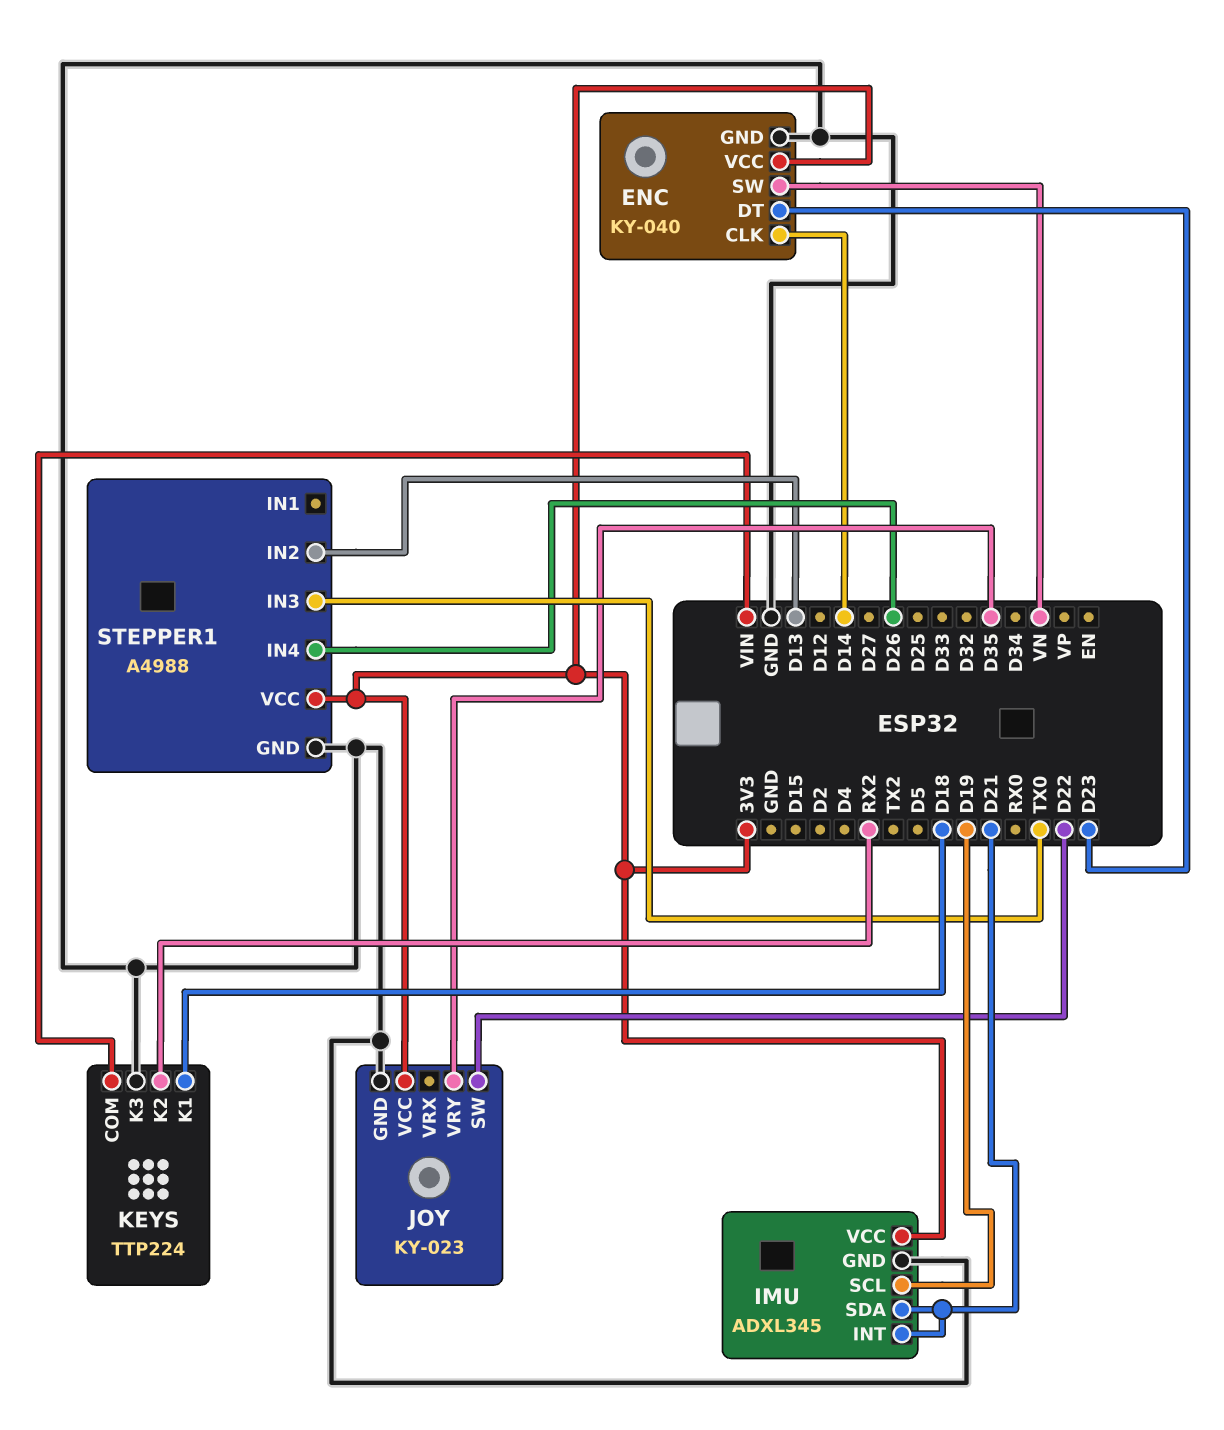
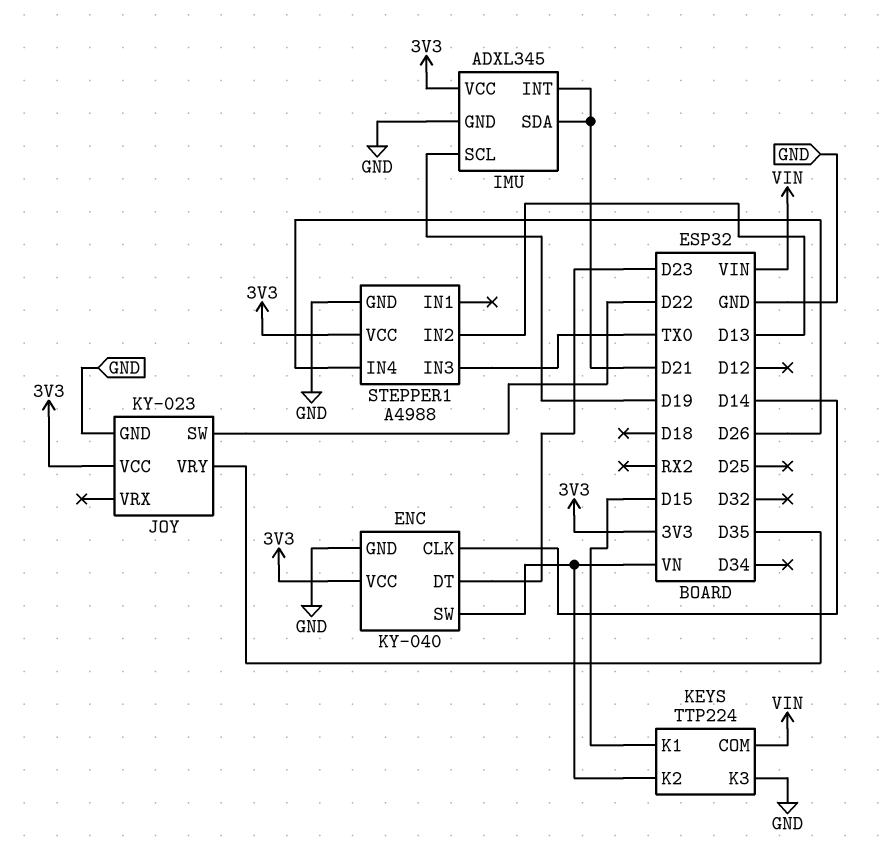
KEYS pin K1: D18 -> D15
KEYS pin K2: RX2 -> VN

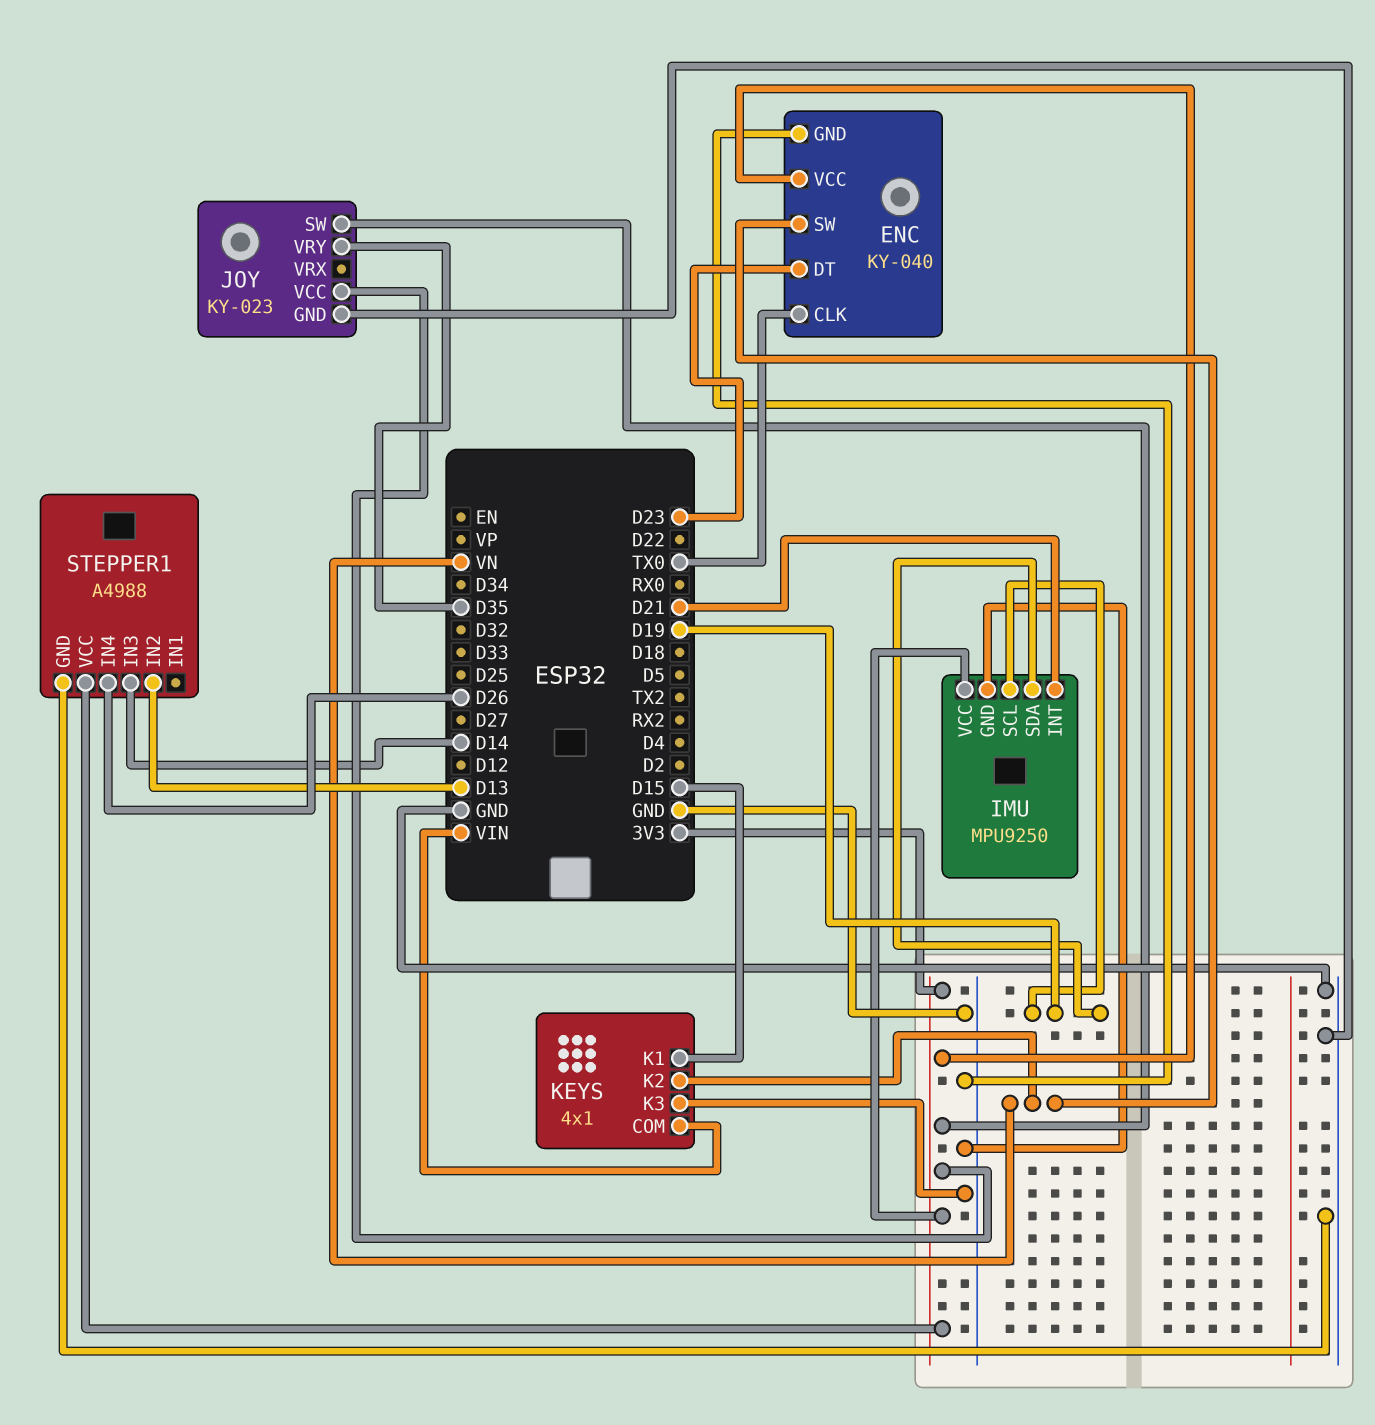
ENC pin CLK: D14 -> TX0
IMU: ADXL345 -> MPU9250
IMU pin SDA: D21 -> D19
JOY pin SW: D22 -> 3V3
KEYS: TTP224 -> 4x1
STEPPER1 pin IN3: TX0 -> D14

